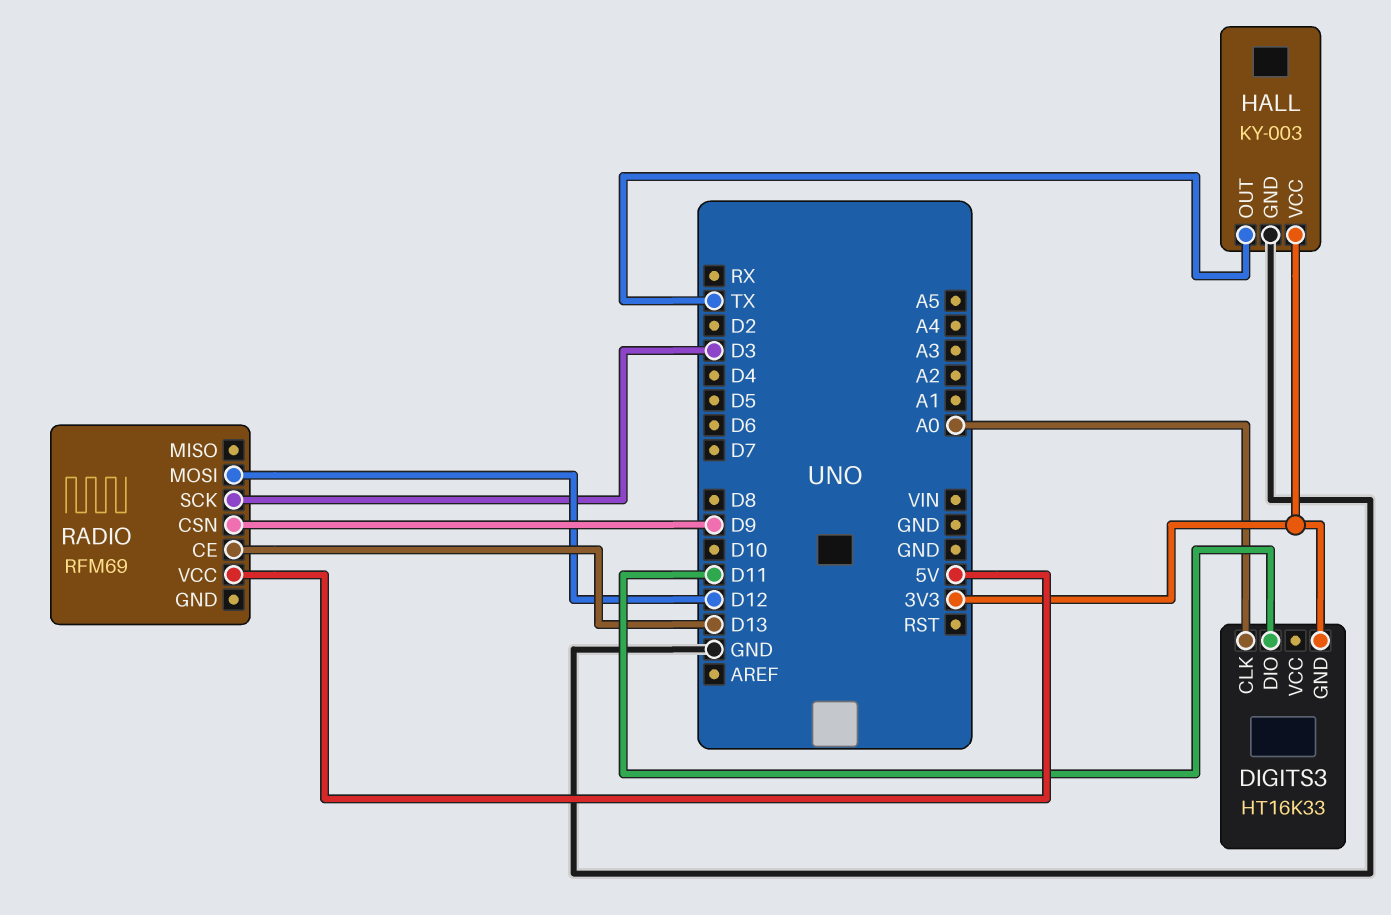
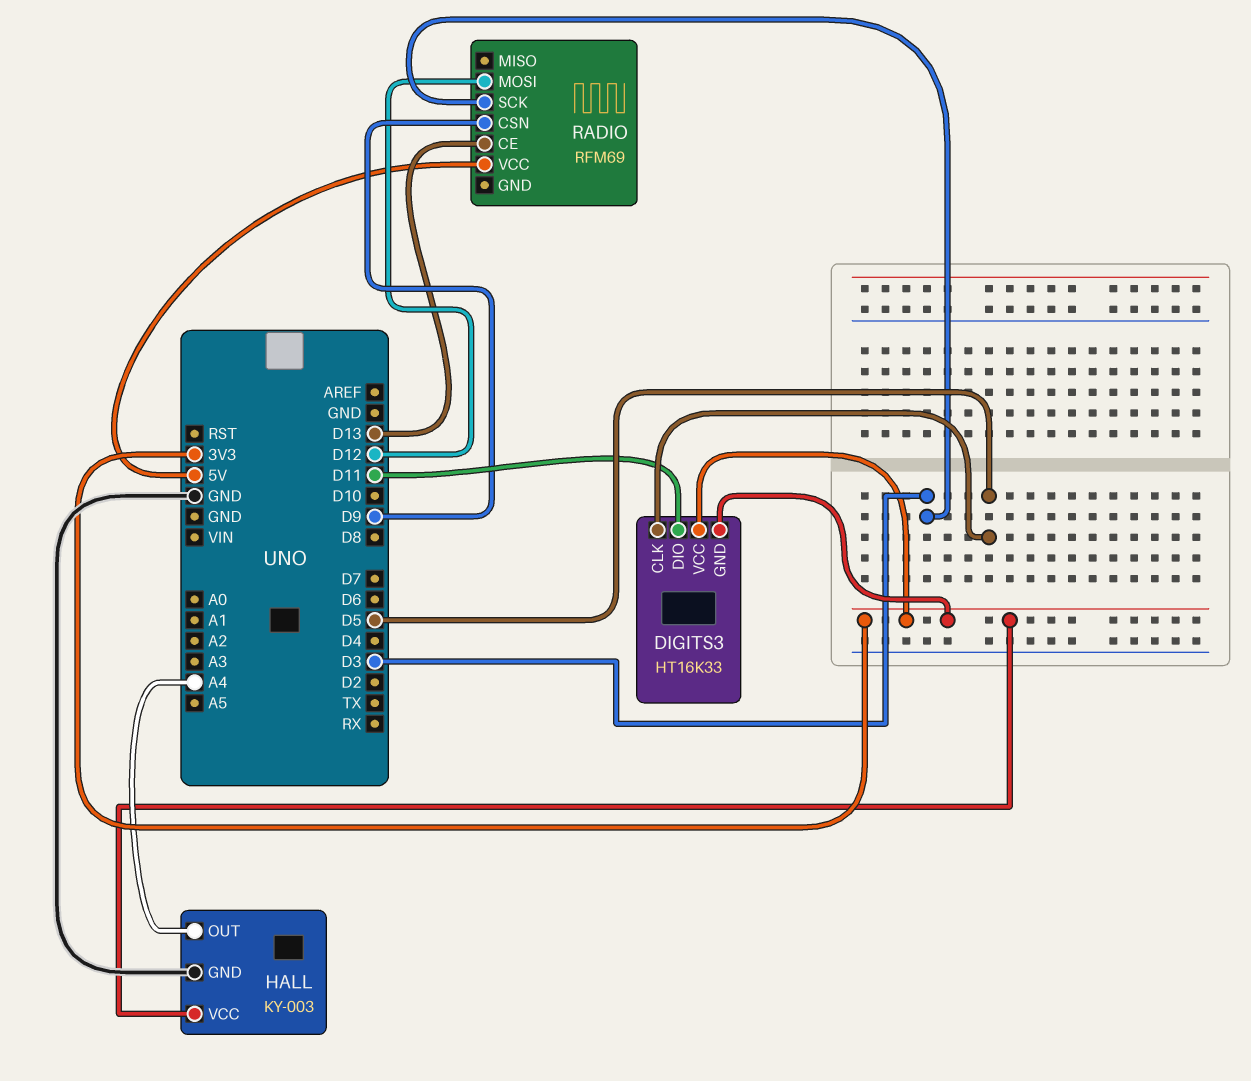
DIGITS3 pin CLK: A0 -> D5
DIGITS3 pin VCC: none -> 3V3
HALL pin OUT: TX -> A4

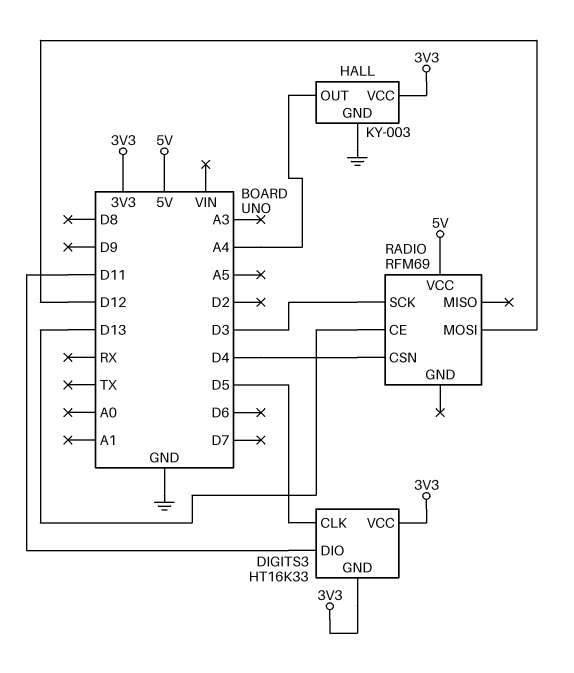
RADIO pin CSN: D9 -> D4

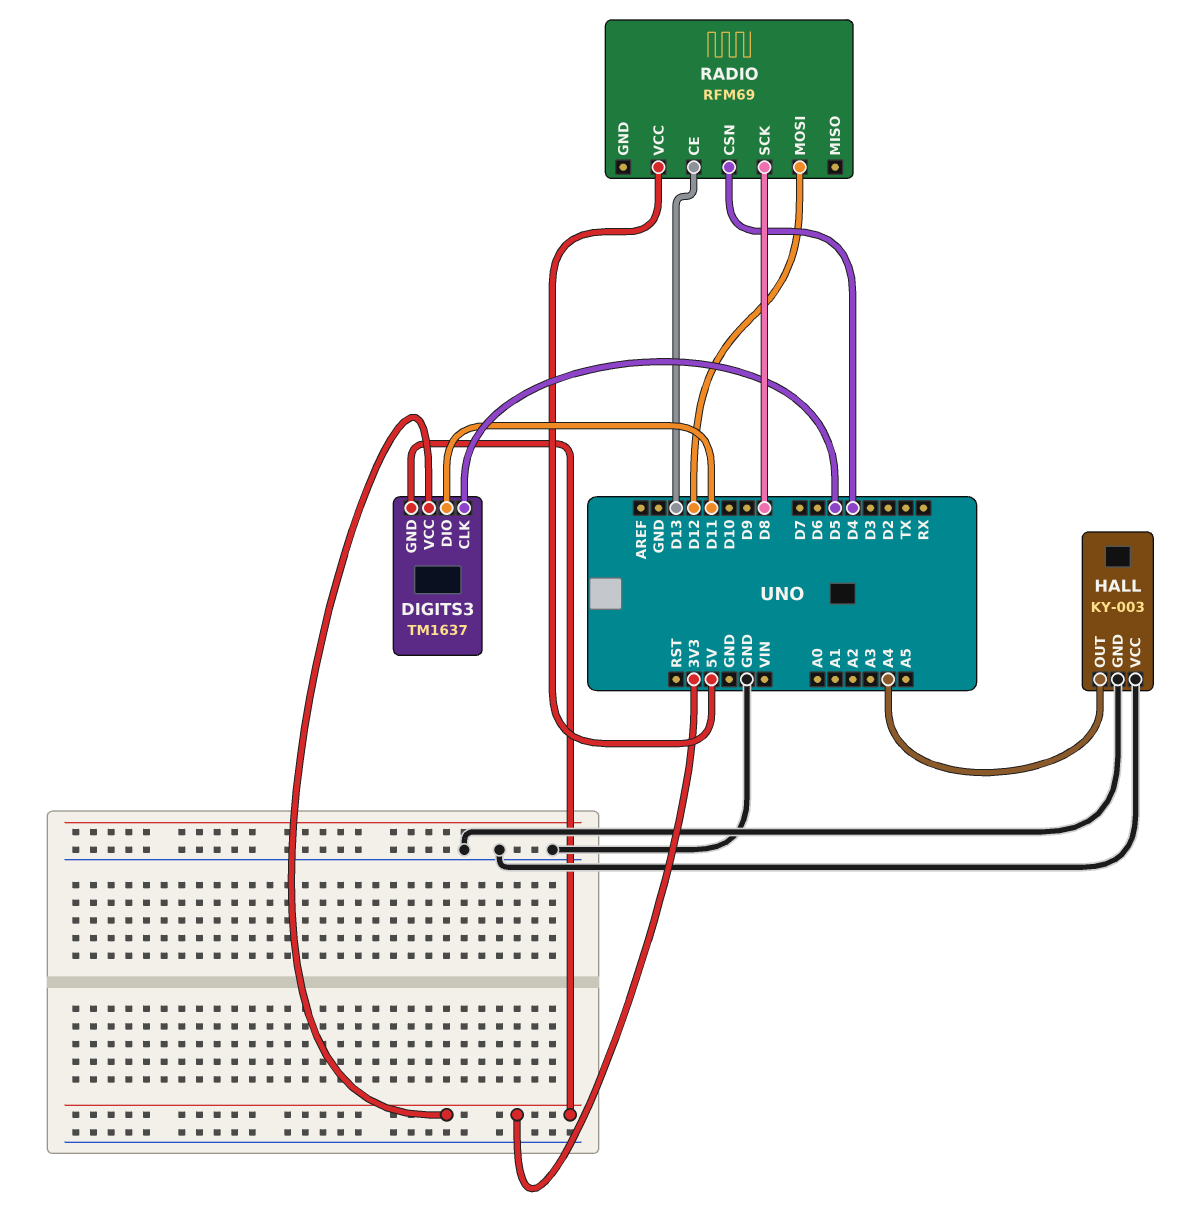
DIGITS3: HT16K33 -> TM1637
HALL pin VCC: 3V3 -> GND
RADIO pin SCK: D3 -> D8

